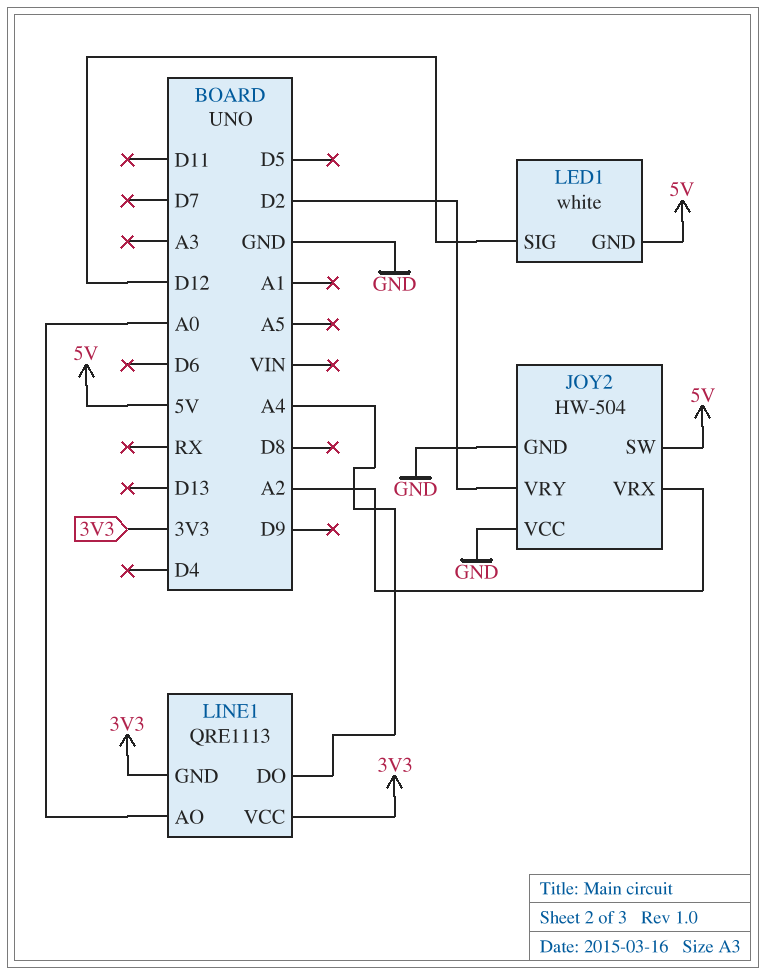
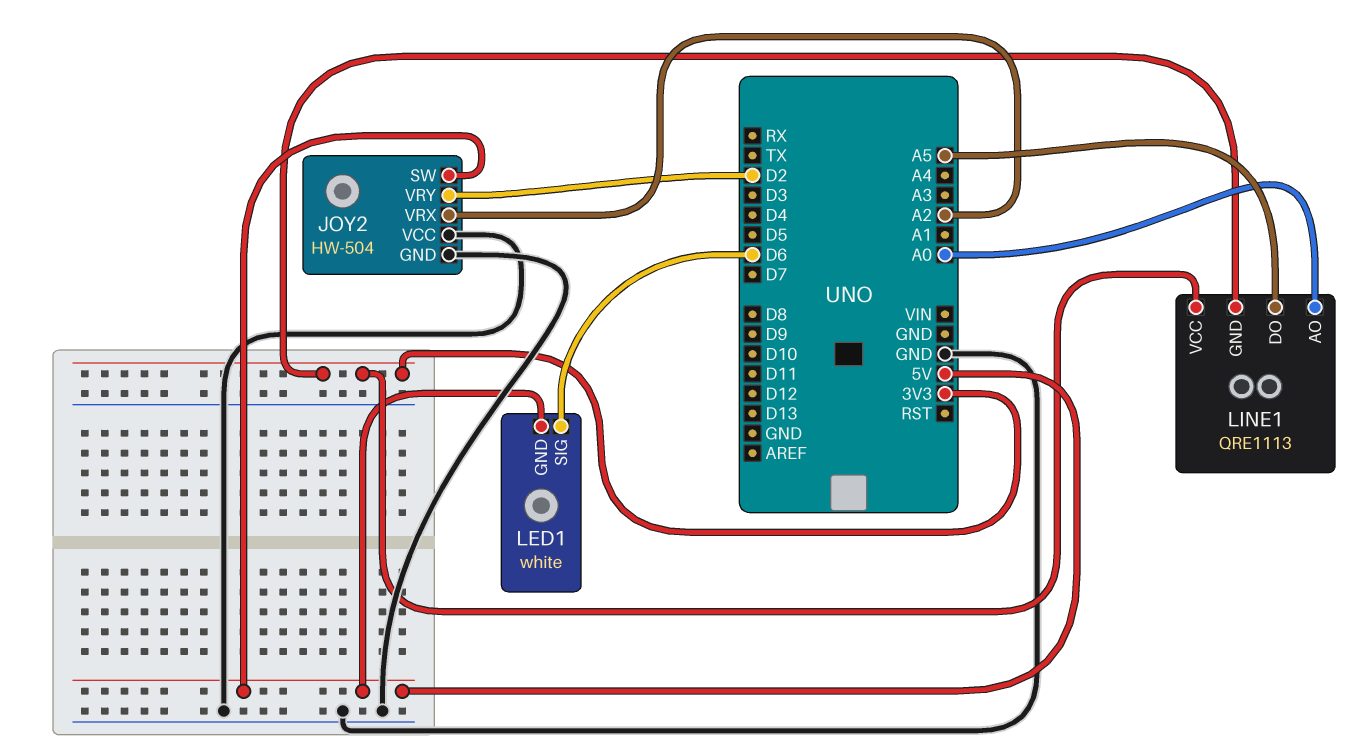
LED1 pin SIG: D12 -> D6
LINE1 pin DO: A4 -> A5

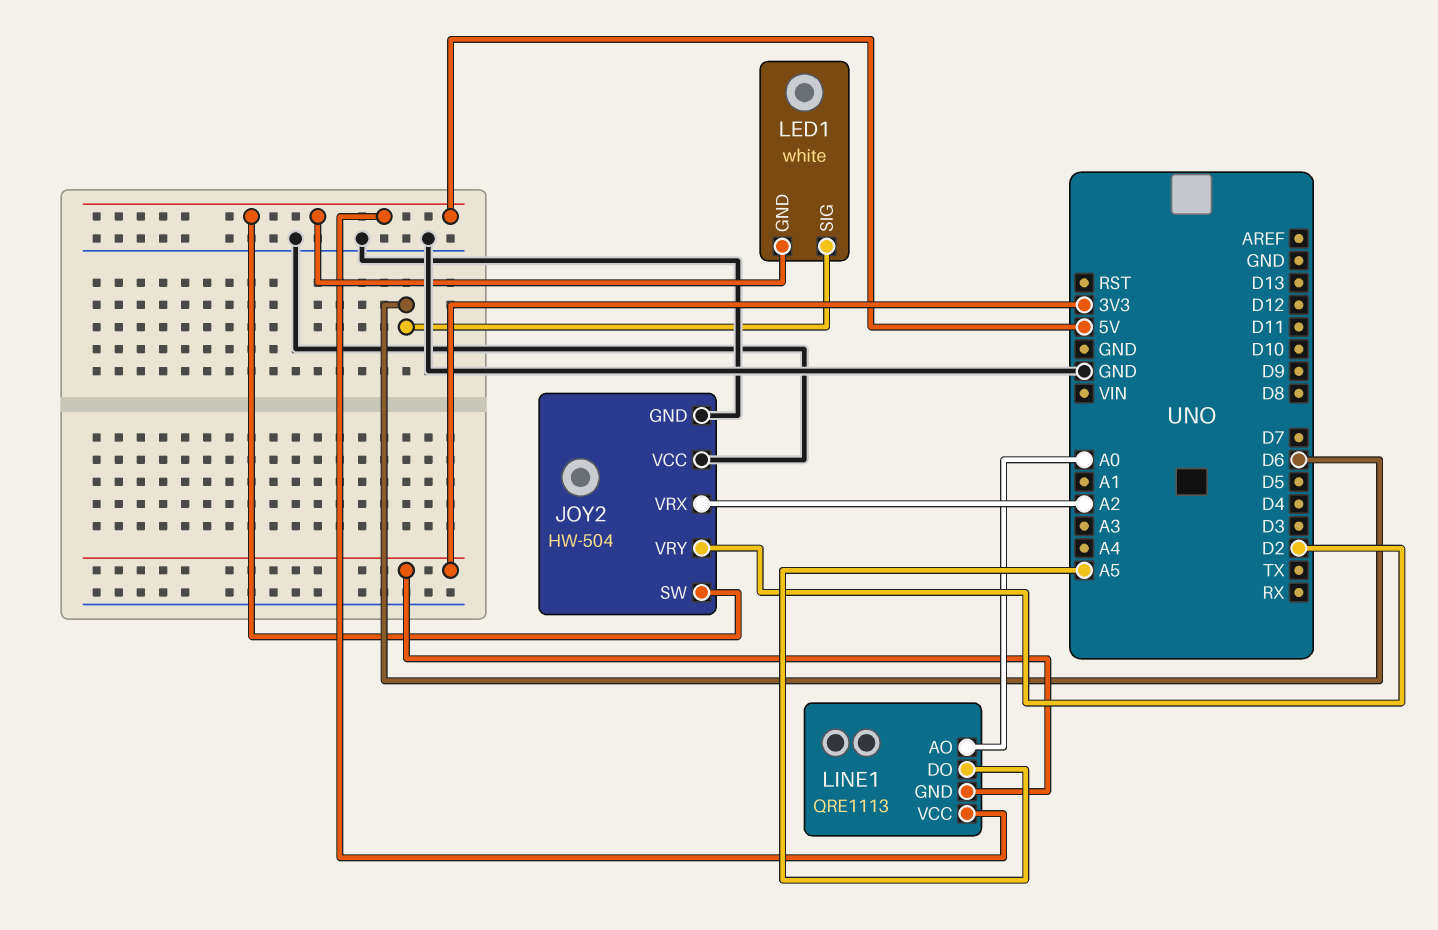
LINE1 pin VCC: 3V3 -> 5V

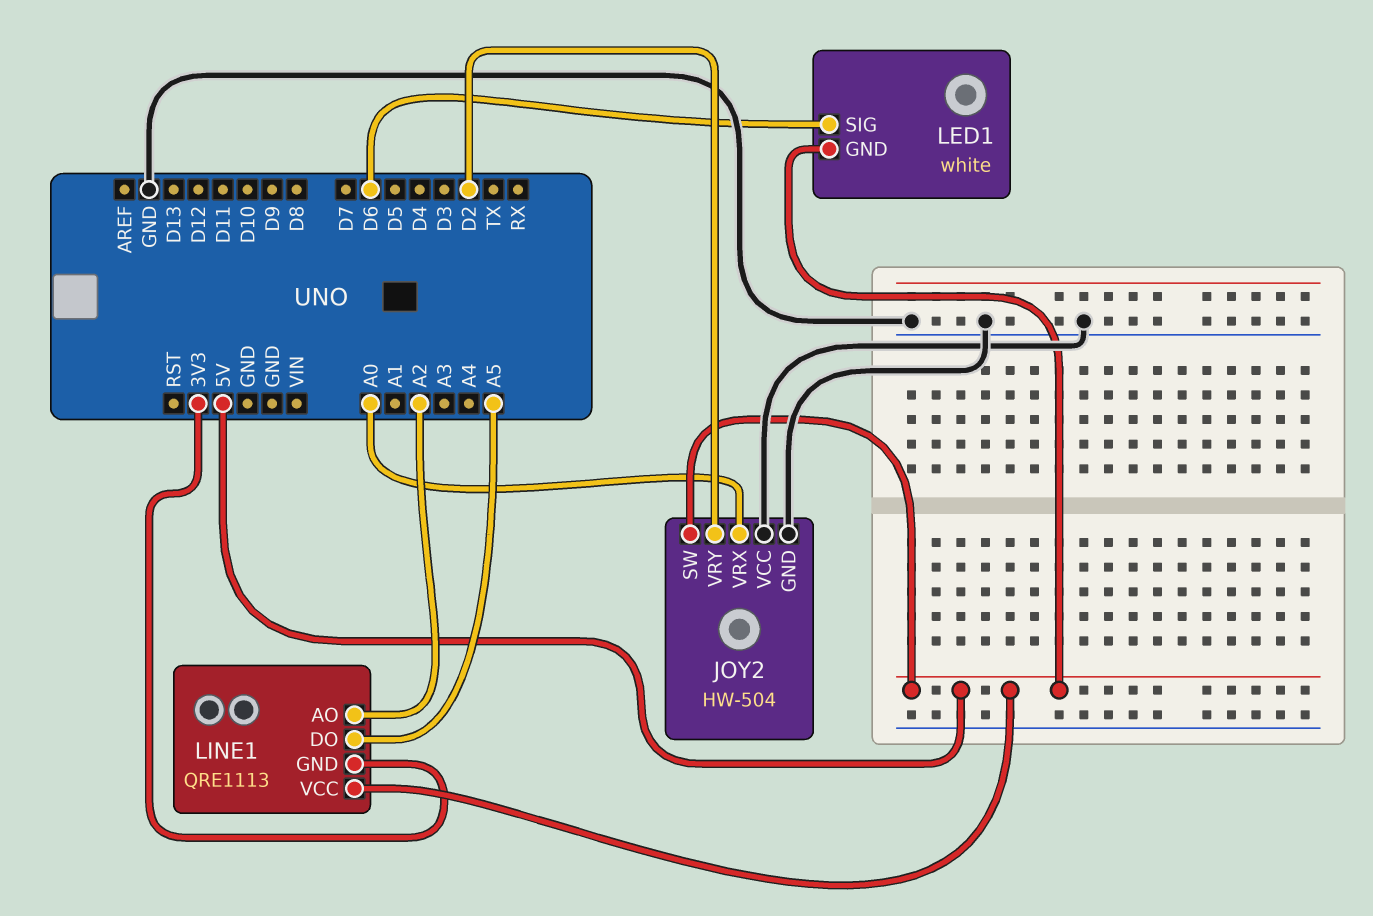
JOY2 pin VRX: A2 -> A0
LINE1 pin AO: A0 -> A2

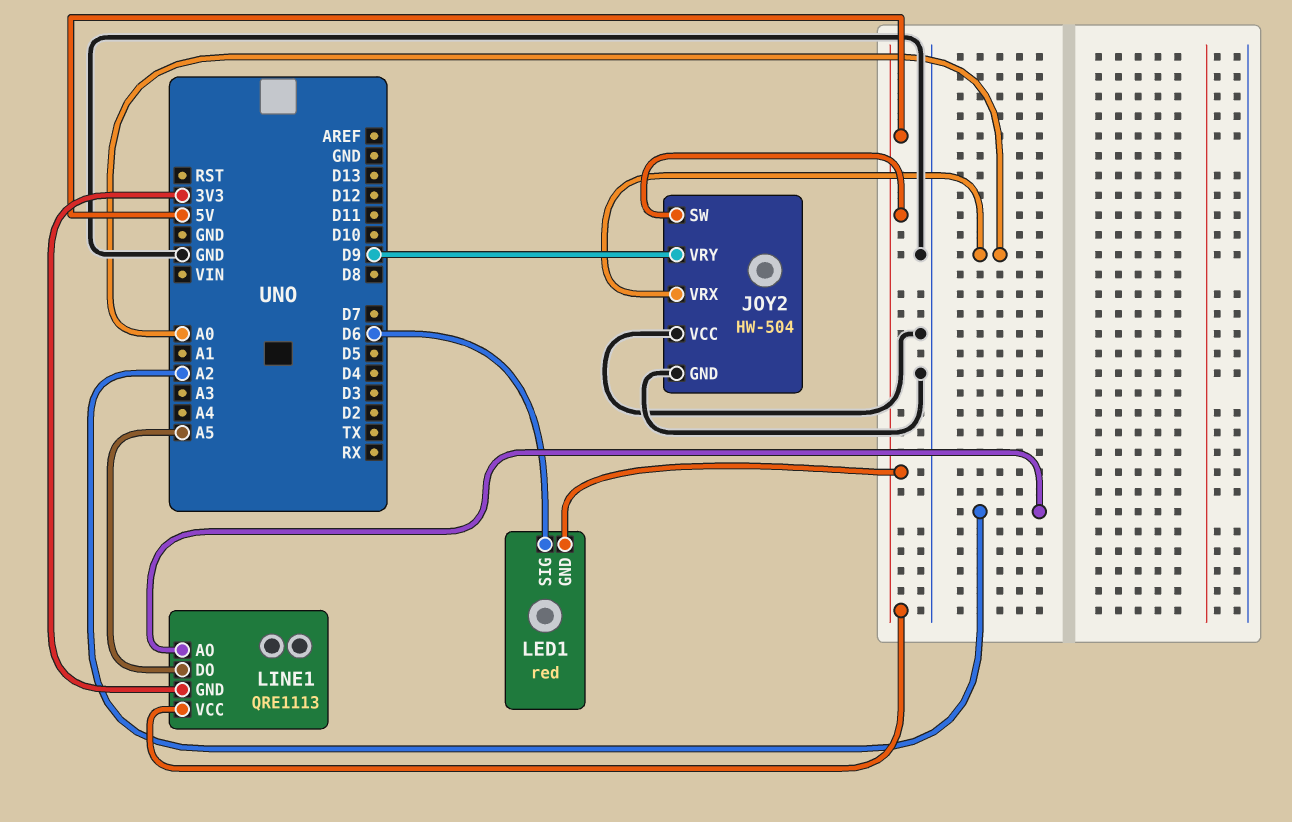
JOY2 pin VRY: D2 -> D9
LED1: white -> red

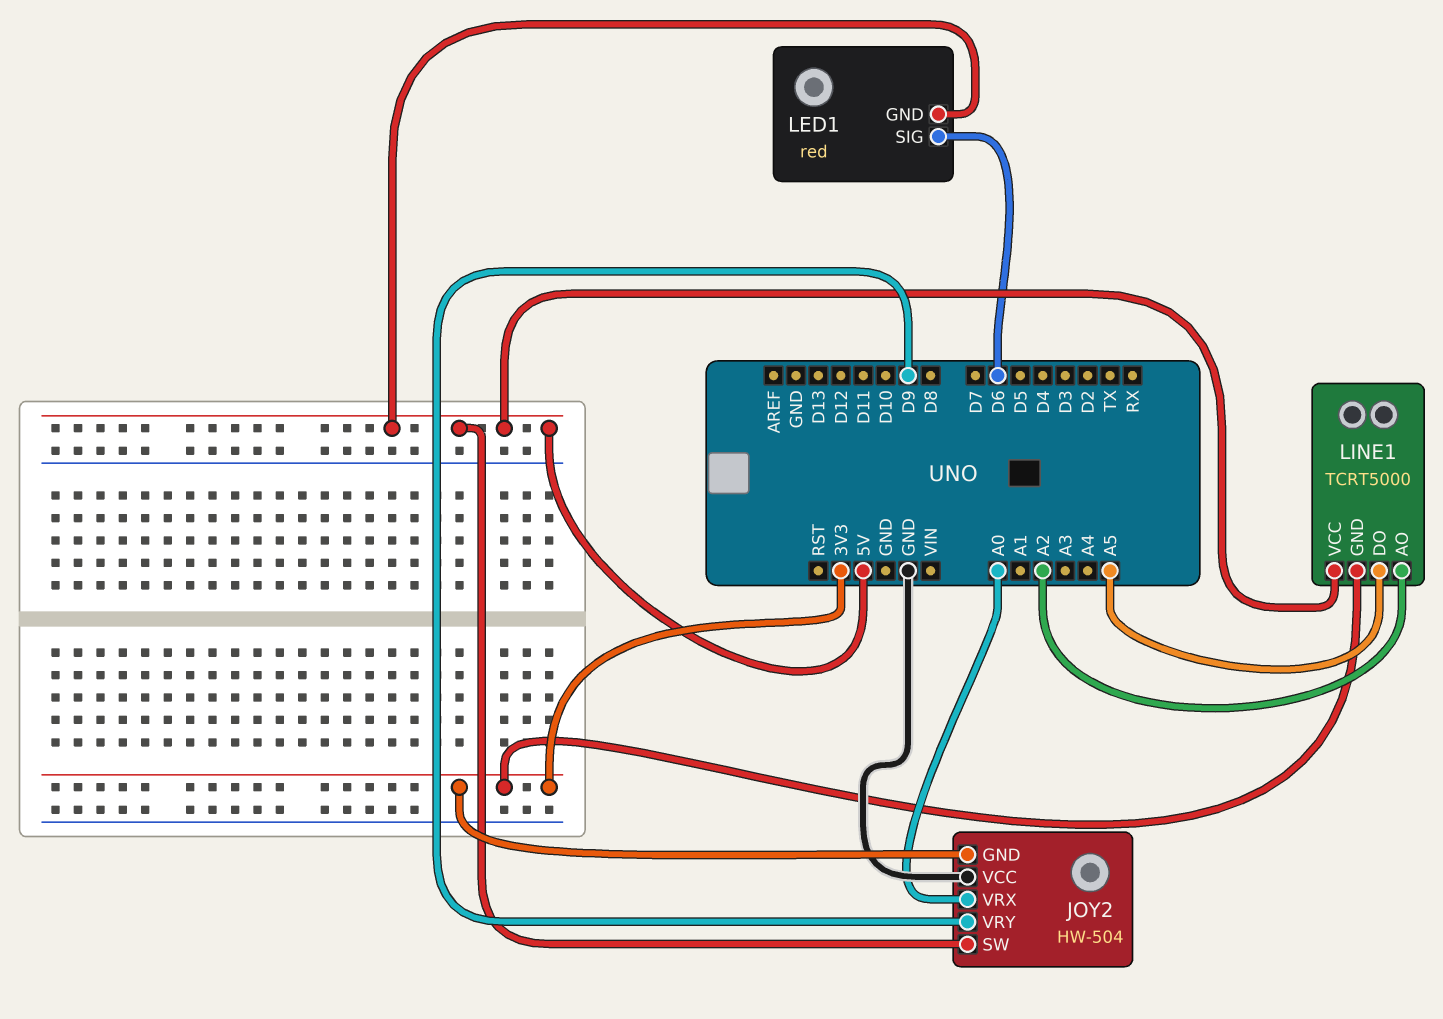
JOY2 pin GND: GND -> 3V3
LINE1: QRE1113 -> TCRT5000

